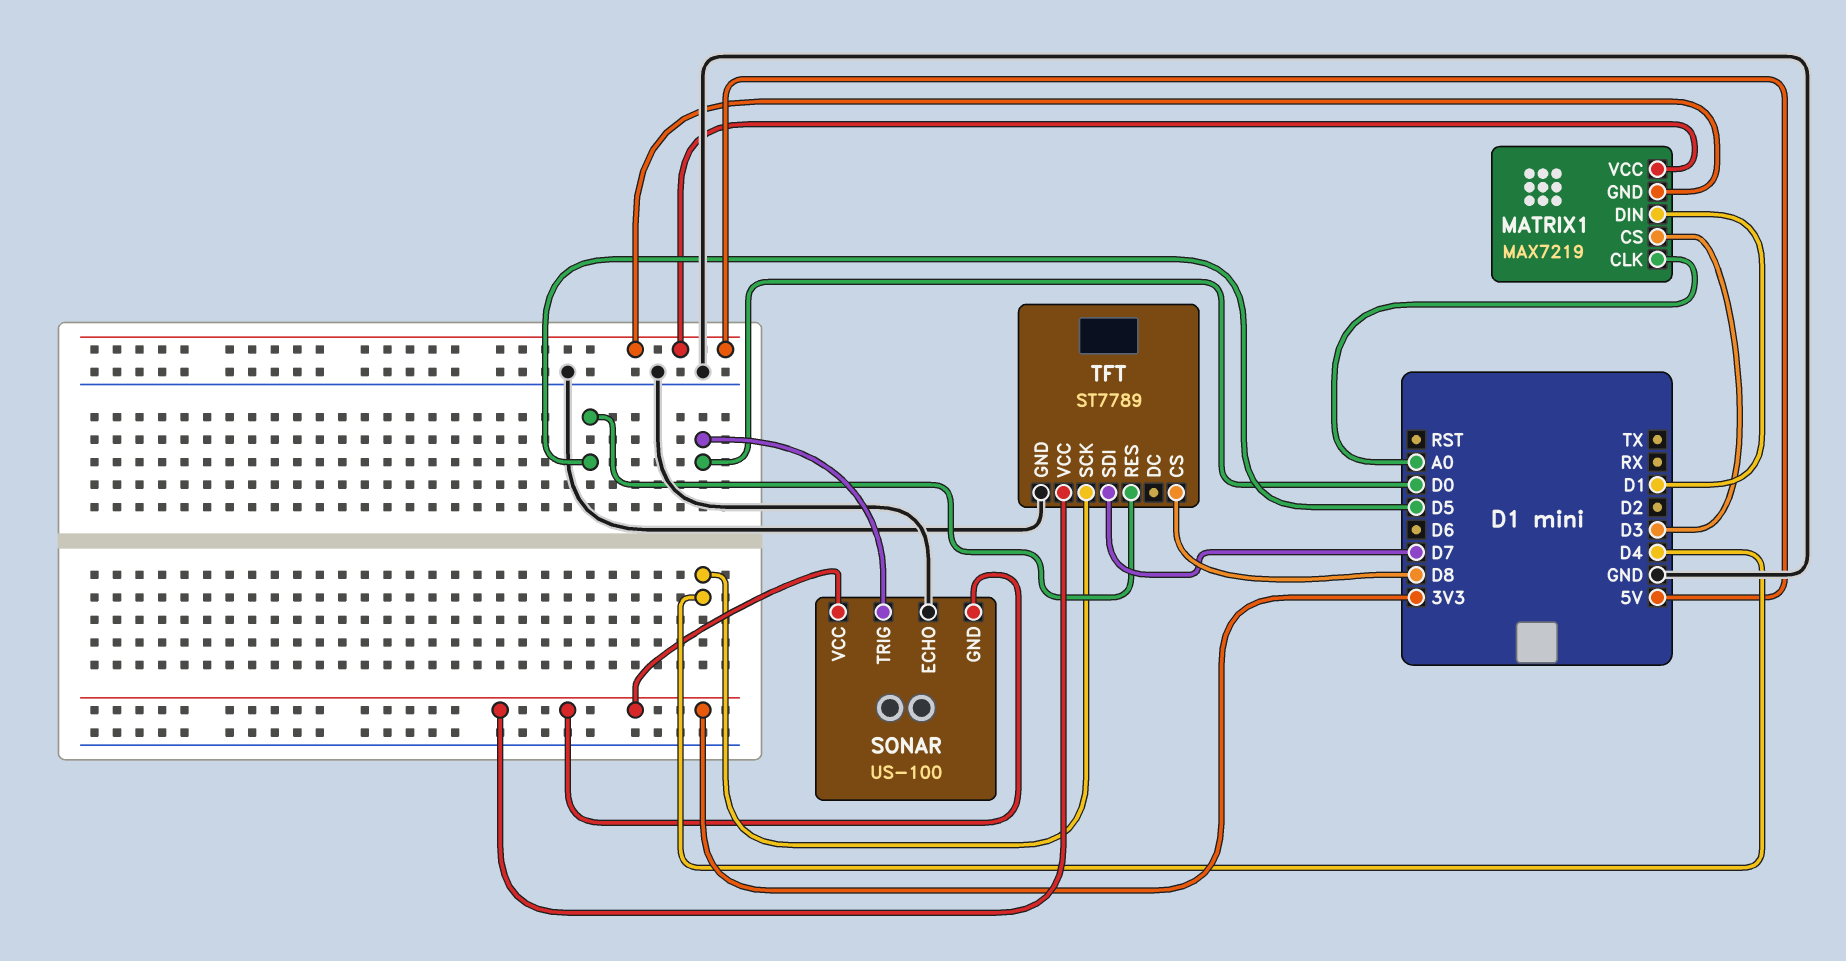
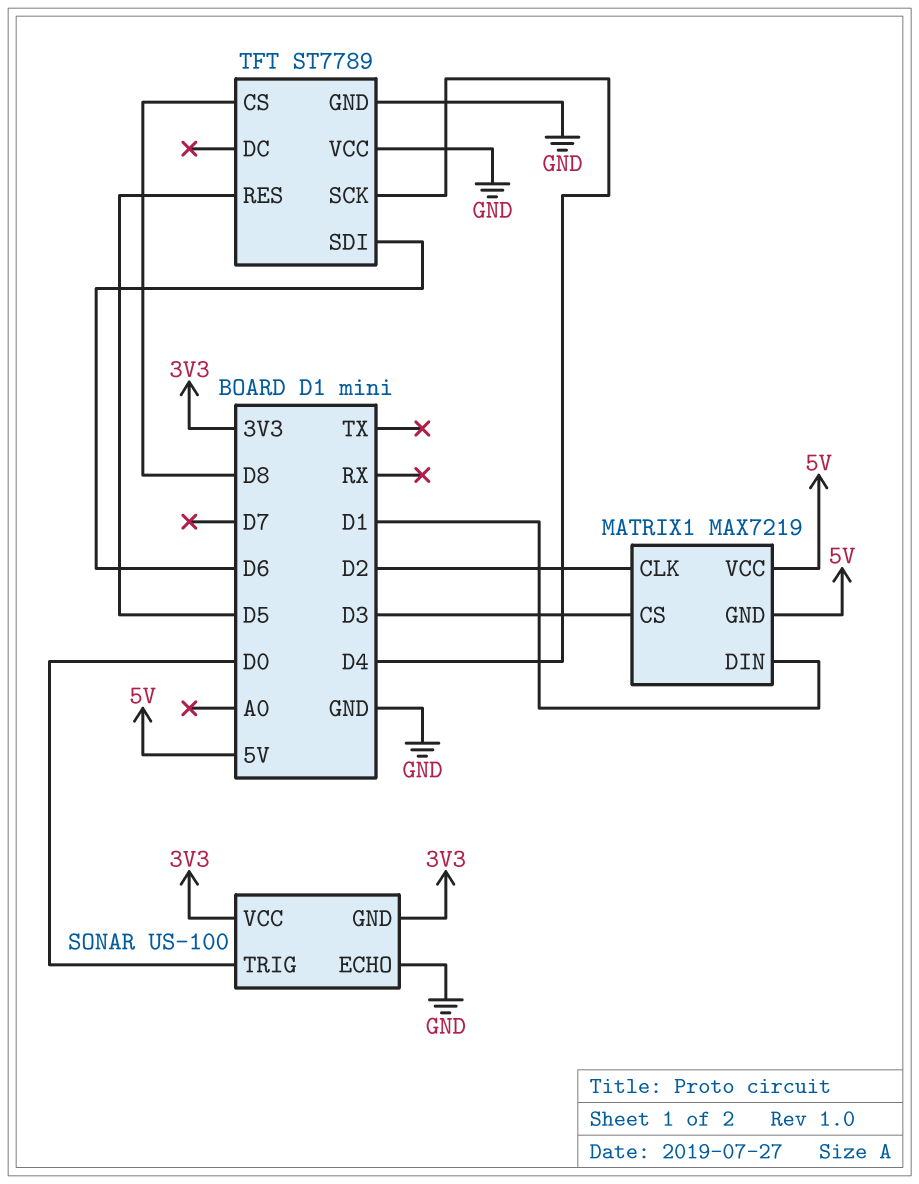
MATRIX1 pin CLK: A0 -> D2
TFT pin SDI: D7 -> D6
TFT pin VCC: 3V3 -> GND

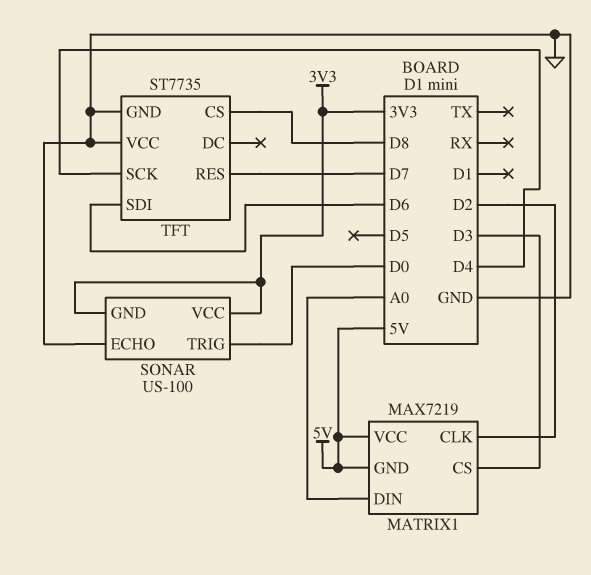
MATRIX1 pin DIN: D1 -> A0
TFT: ST7789 -> ST7735
TFT pin RES: D5 -> D7

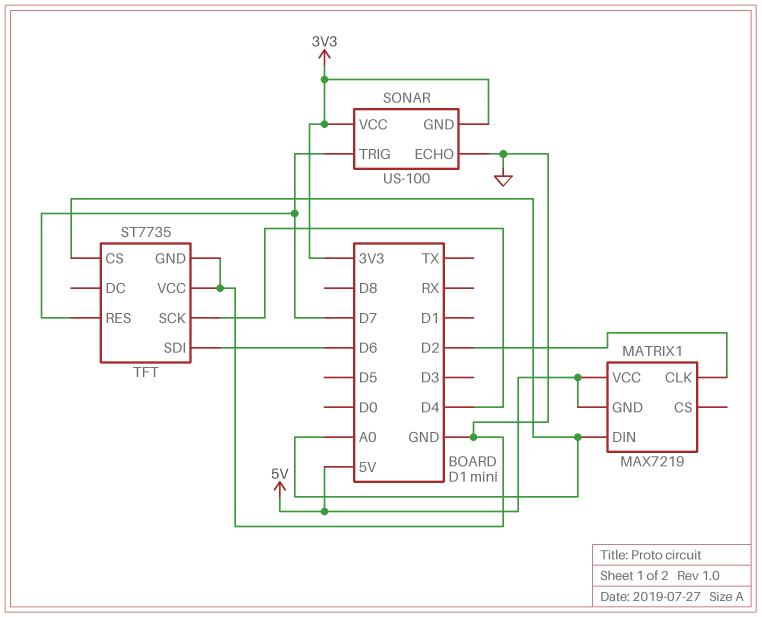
MATRIX1 pin CS: D3 -> none
SONAR pin TRIG: D0 -> D7
TFT pin CS: D8 -> A0

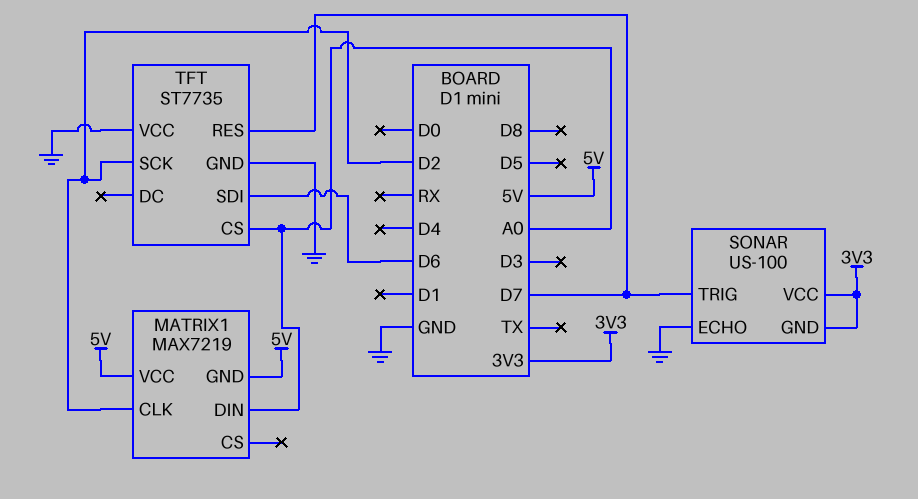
TFT pin SCK: D4 -> D2

